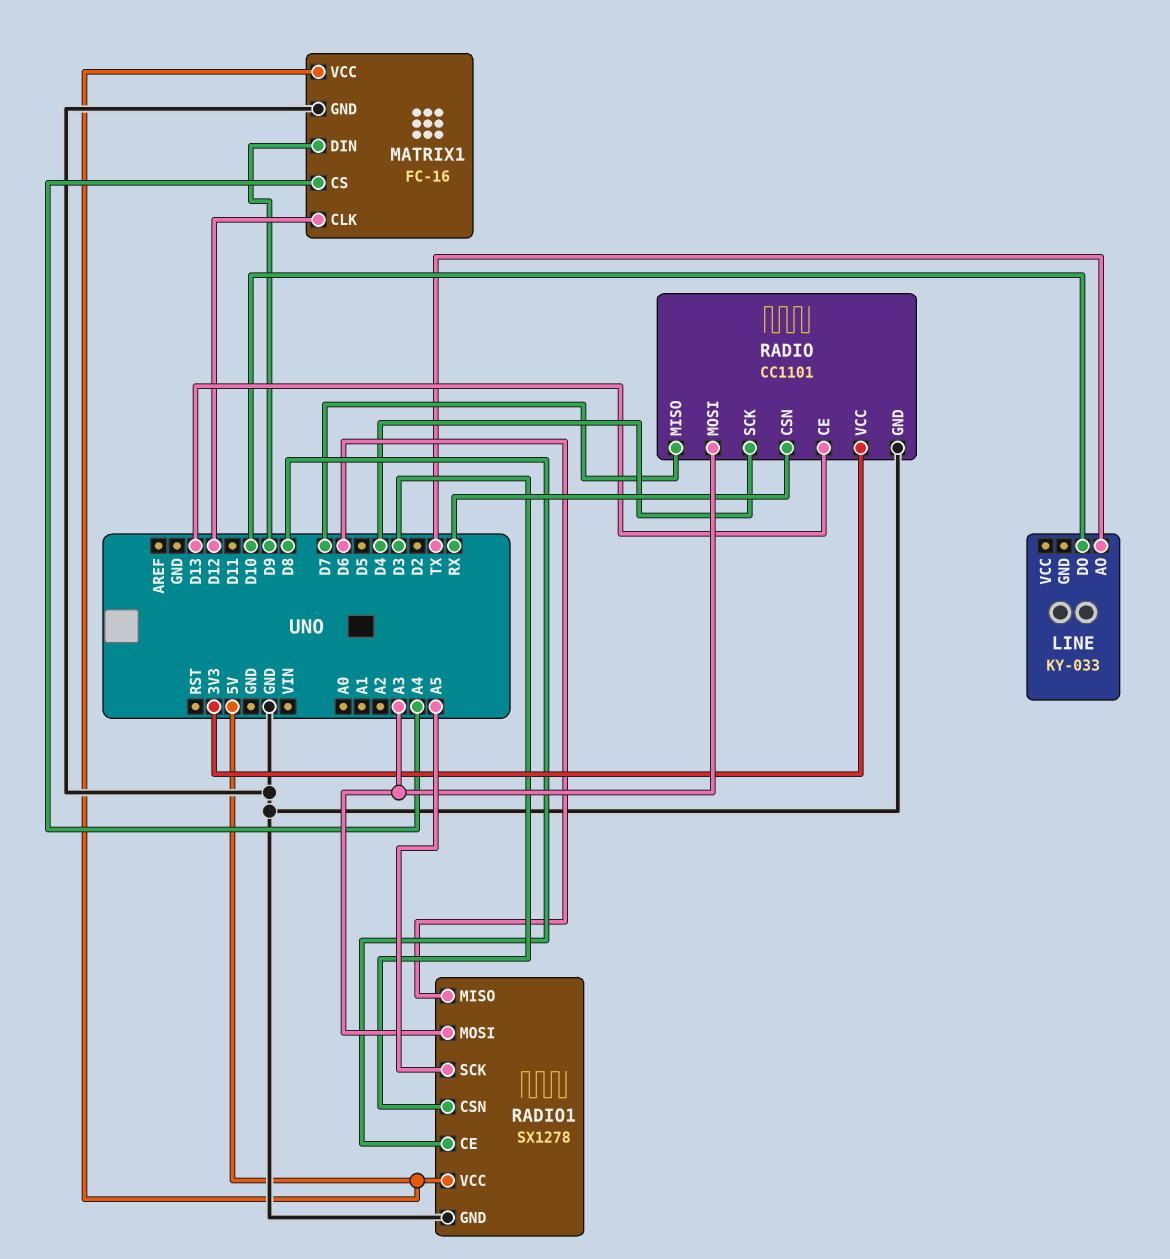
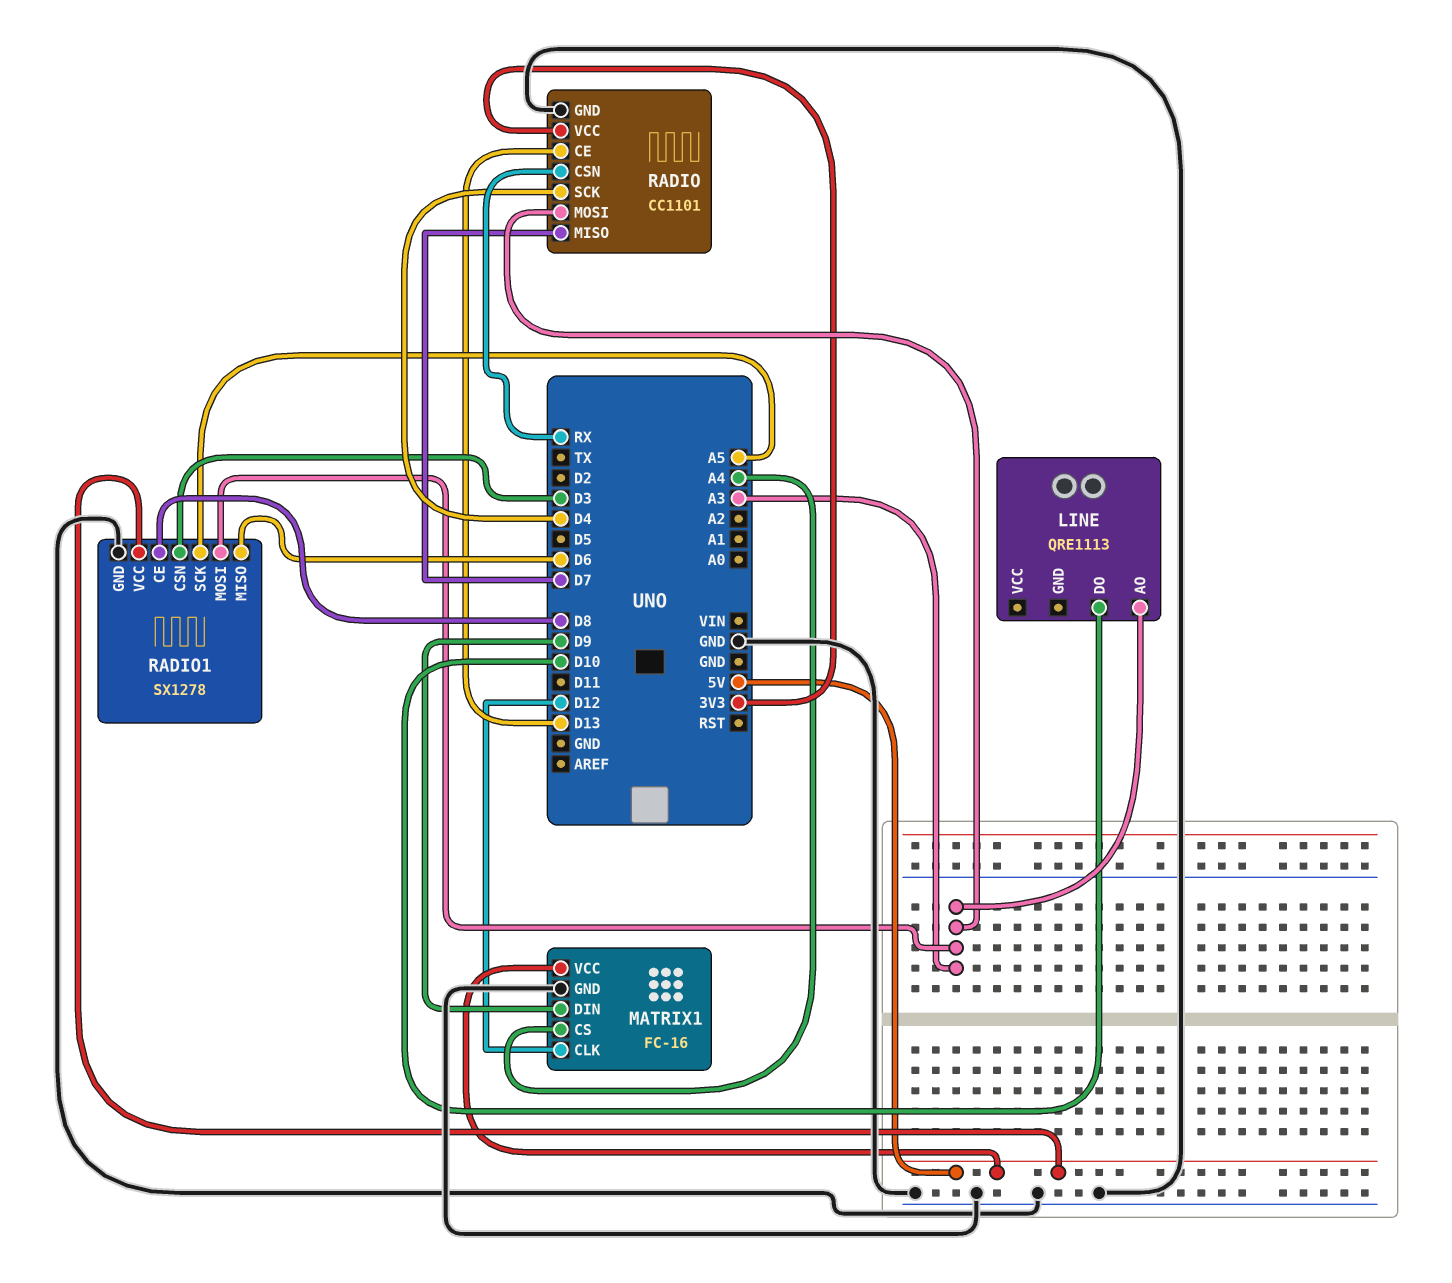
LINE: KY-033 -> QRE1113
LINE pin AO: TX -> A3

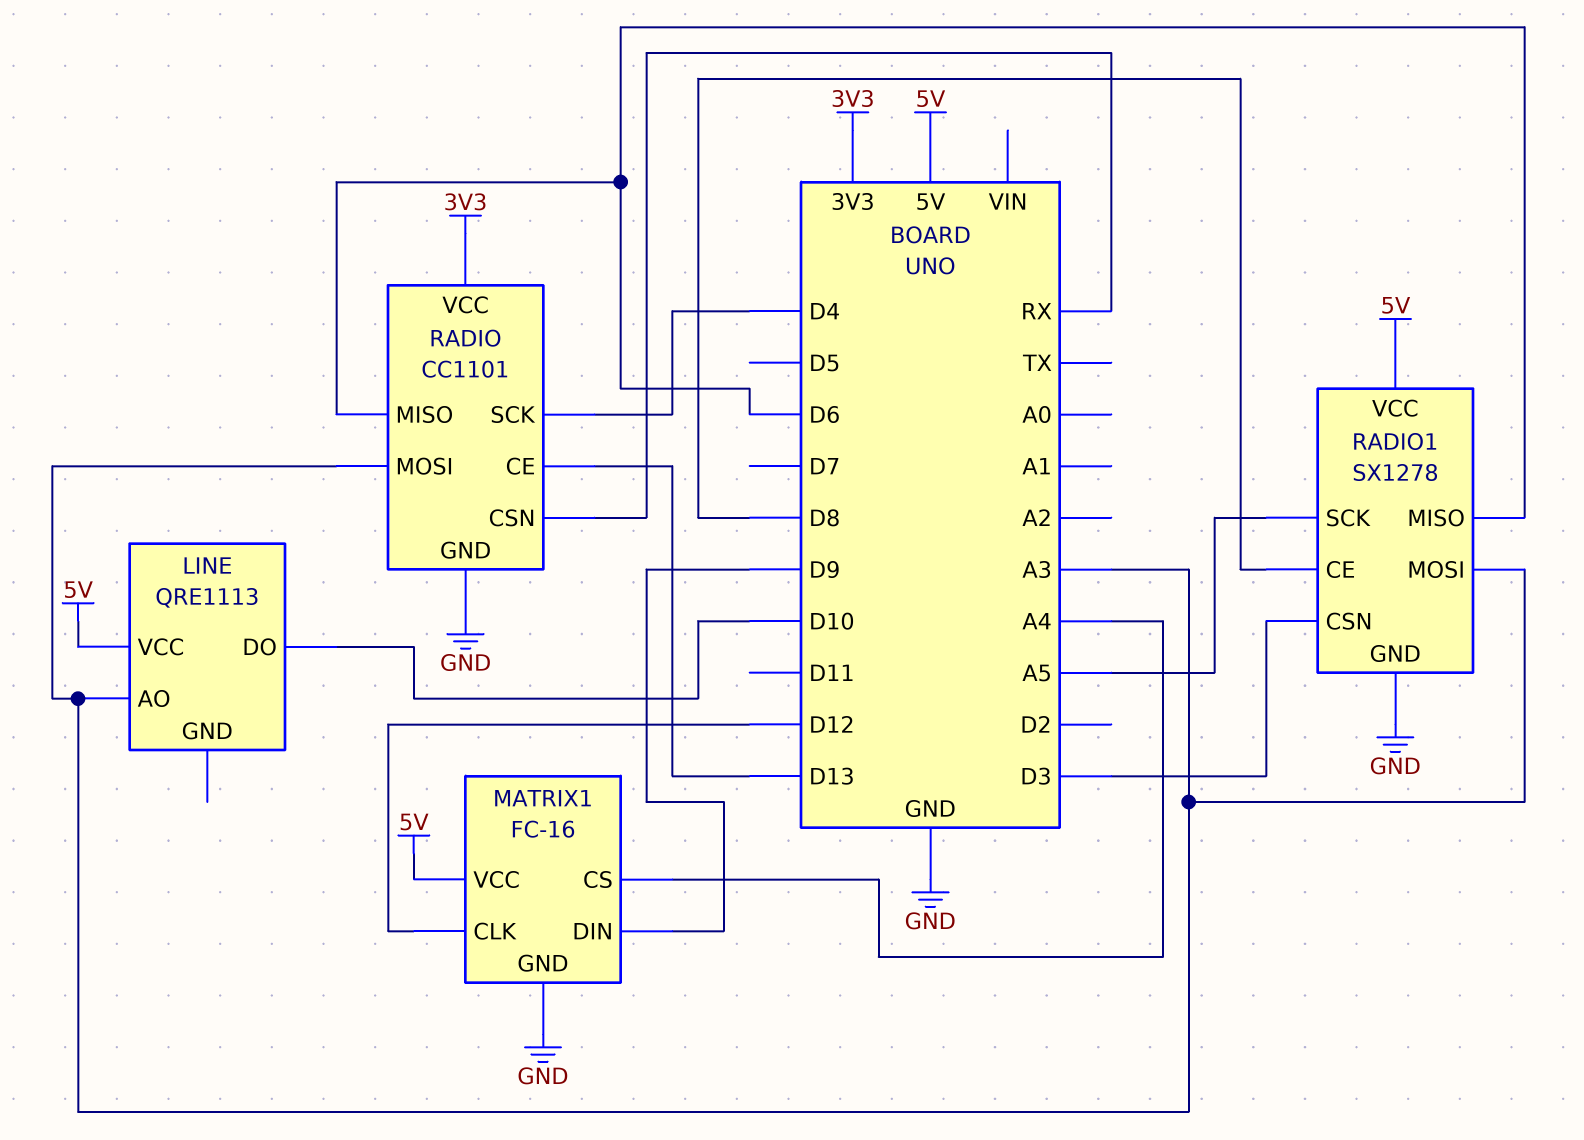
LINE pin VCC: none -> 5V
RADIO pin MISO: D7 -> D6

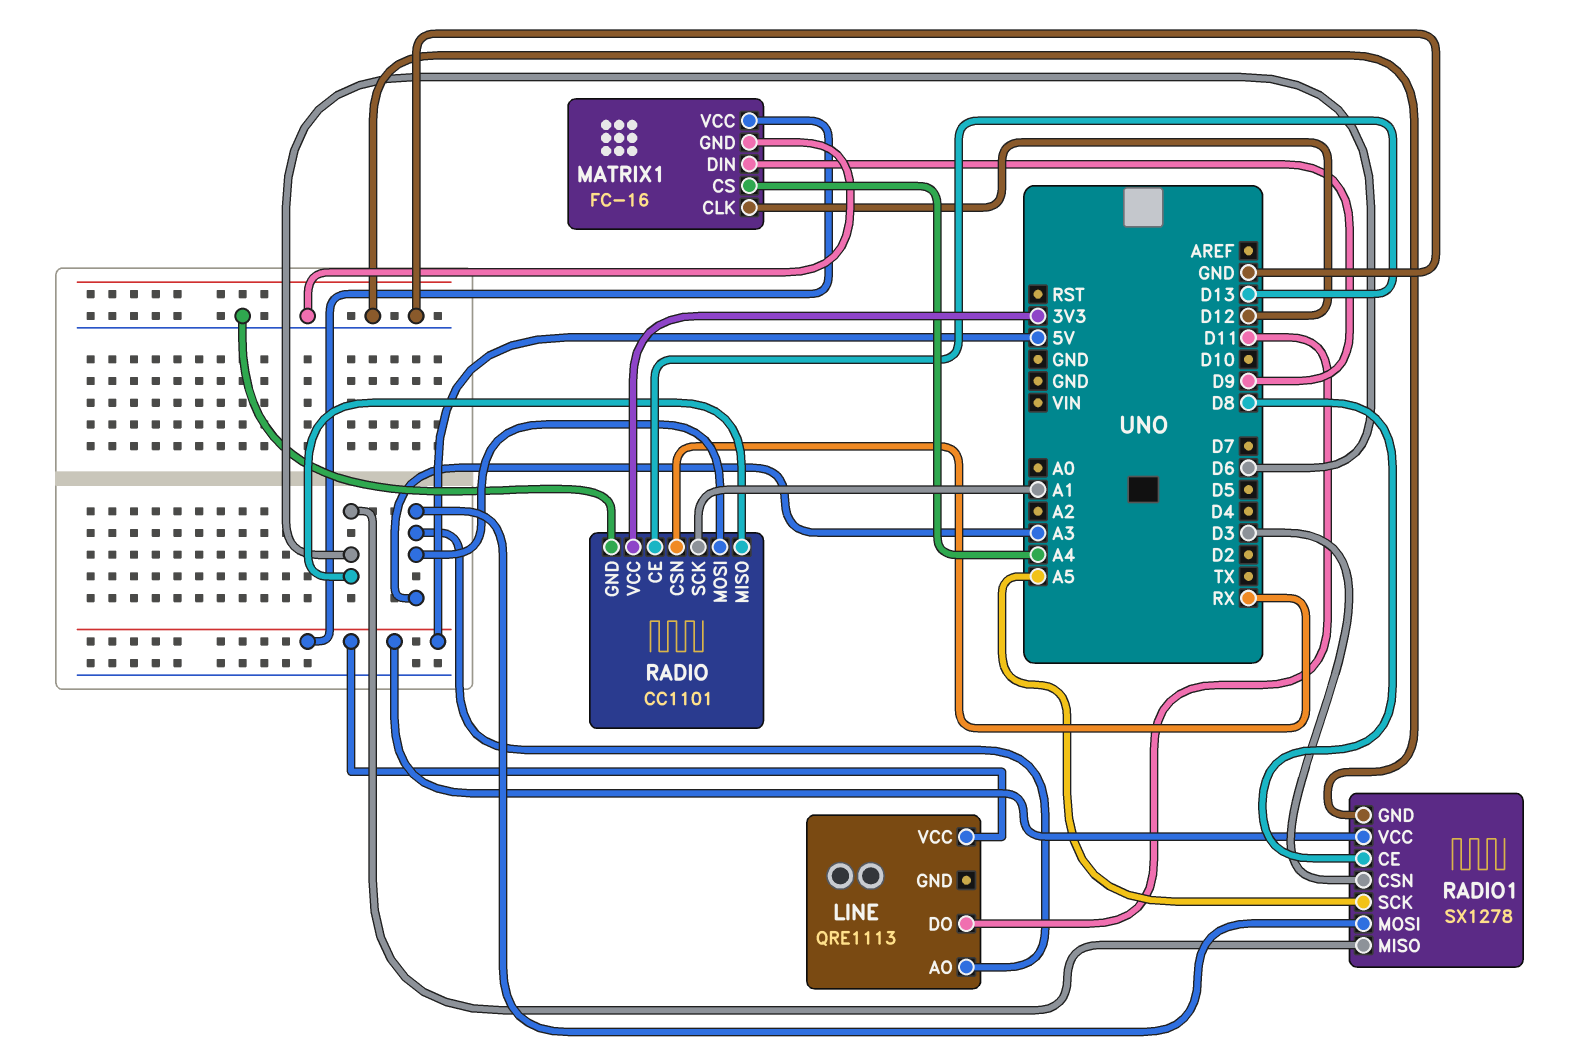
LINE pin DO: D10 -> D11
RADIO pin SCK: D4 -> A1

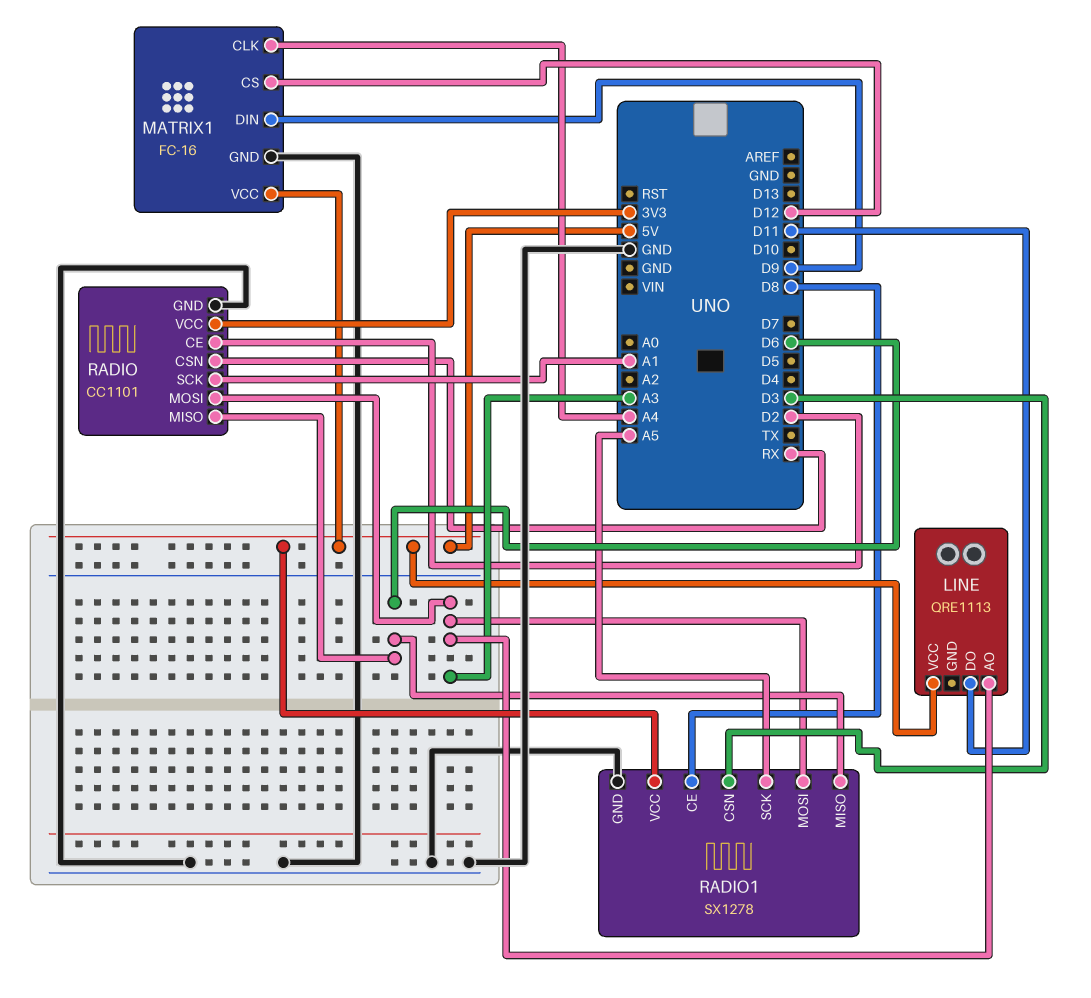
MATRIX1 pin CLK: D12 -> A4
MATRIX1 pin CS: A4 -> D12
RADIO pin CE: D13 -> D2

